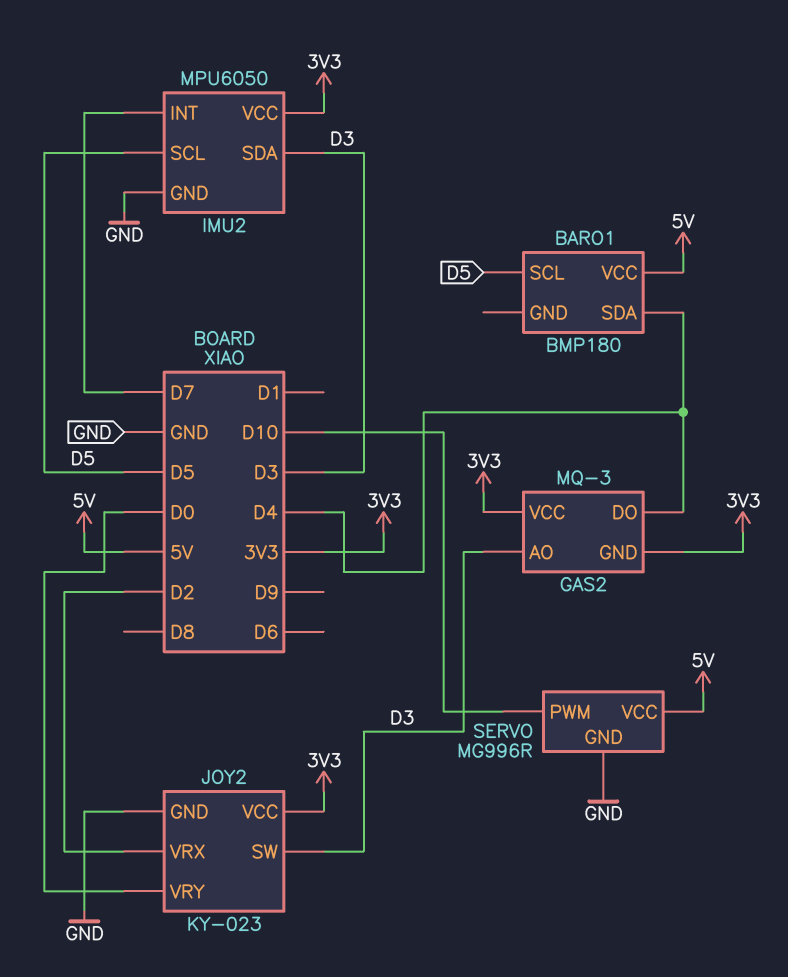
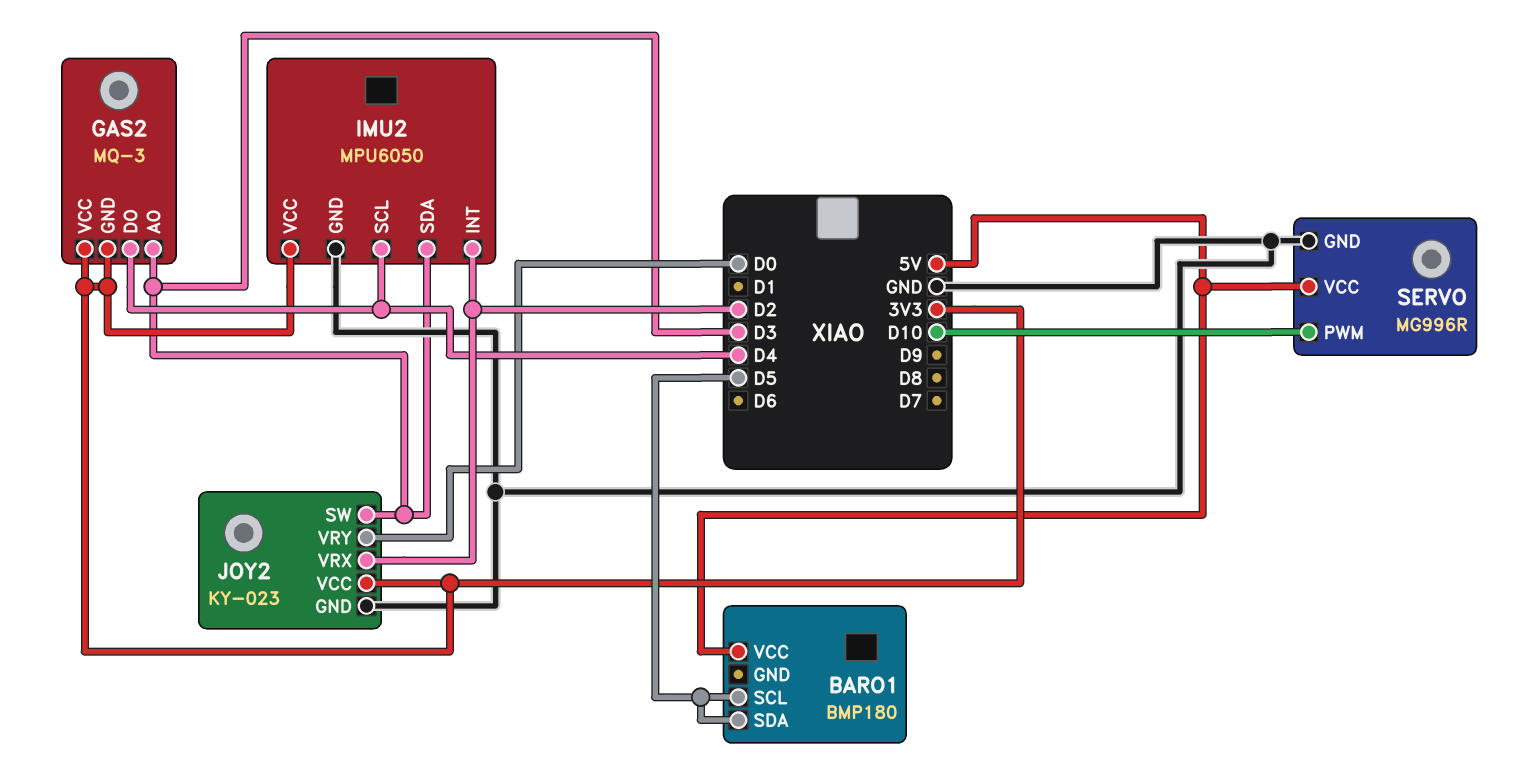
BARO1 pin SDA: D4 -> D5
IMU2 pin INT: D7 -> D2
IMU2 pin SCL: D5 -> D4

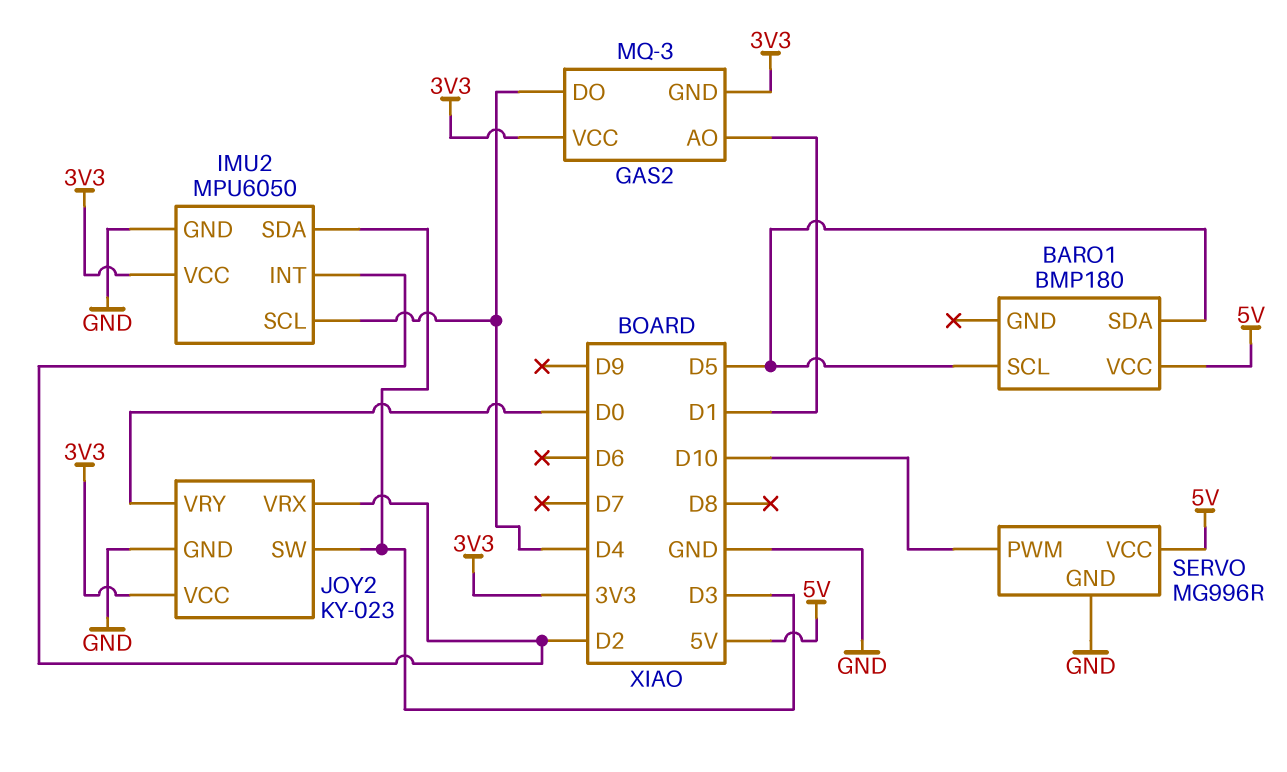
GAS2 pin AO: D3 -> D1

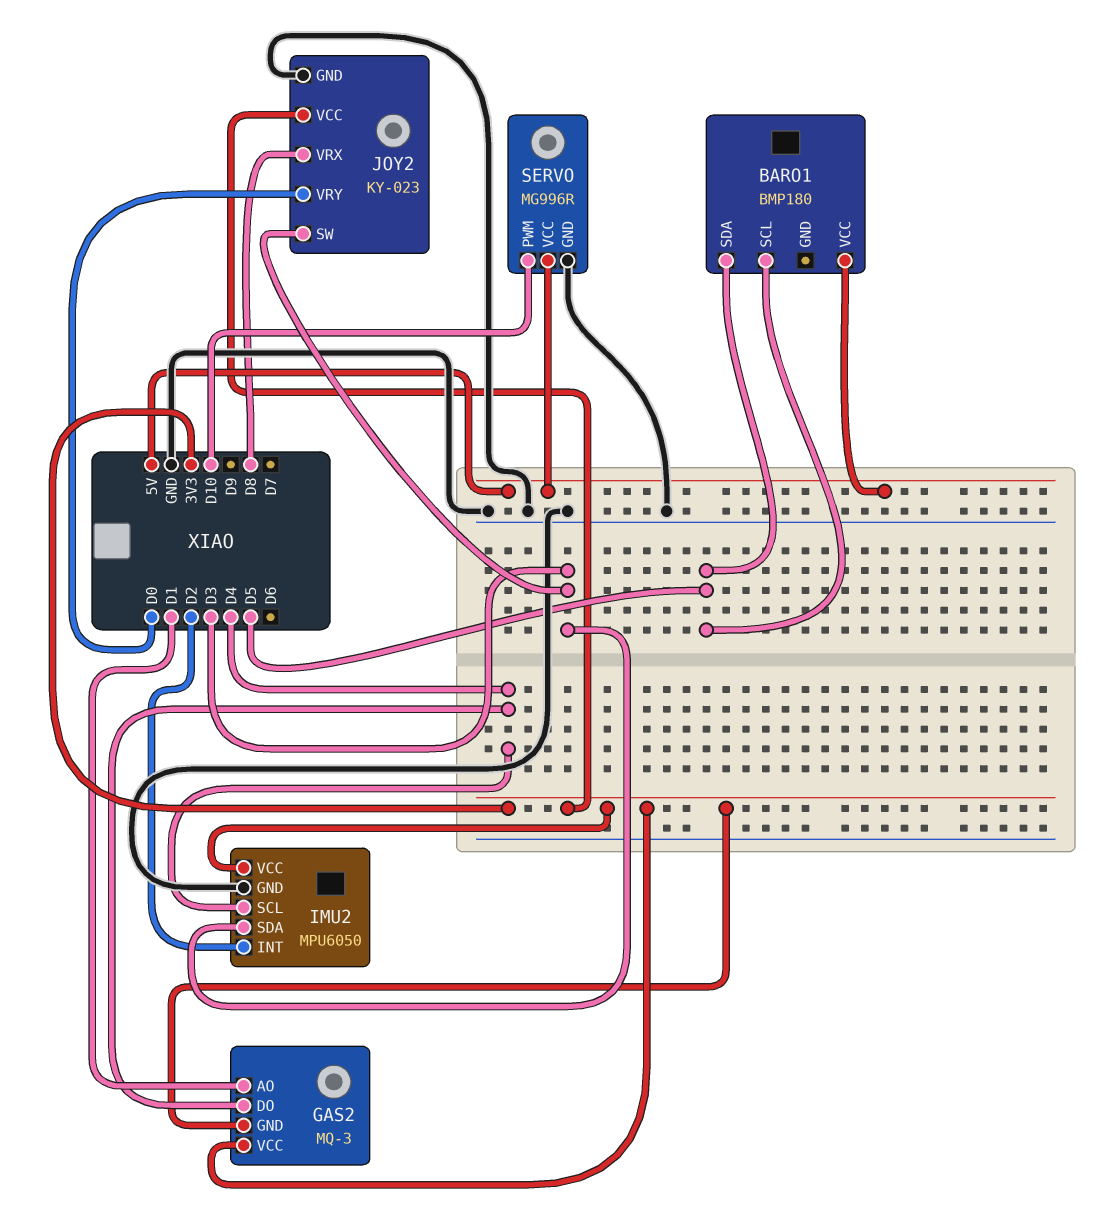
JOY2 pin VRX: D2 -> D8

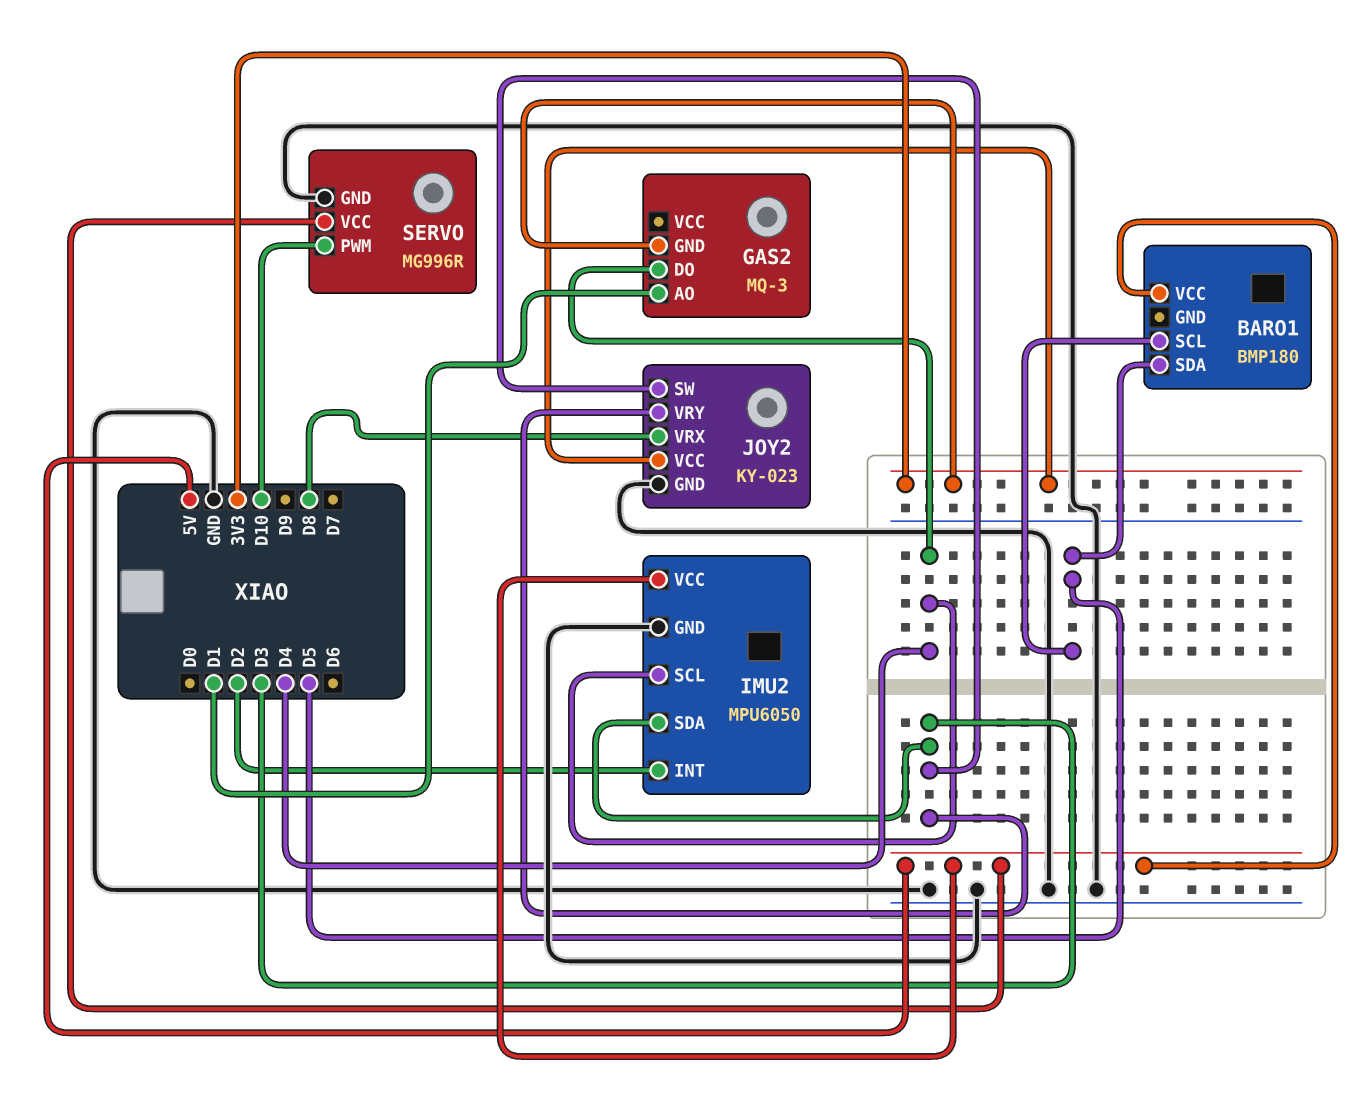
GAS2 pin VCC: 3V3 -> none
IMU2 pin VCC: 3V3 -> 5V
JOY2 pin VRY: D0 -> D3

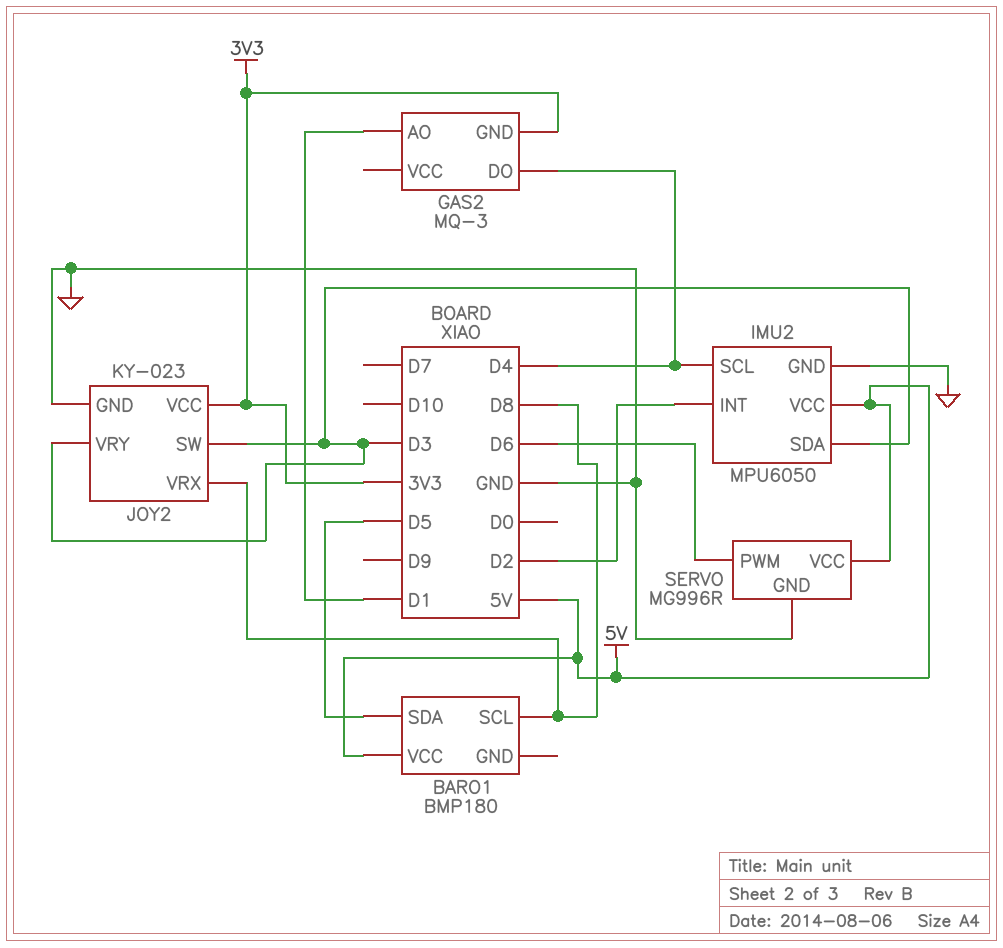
BARO1 pin SCL: D5 -> D8
SERVO pin PWM: D10 -> D6

